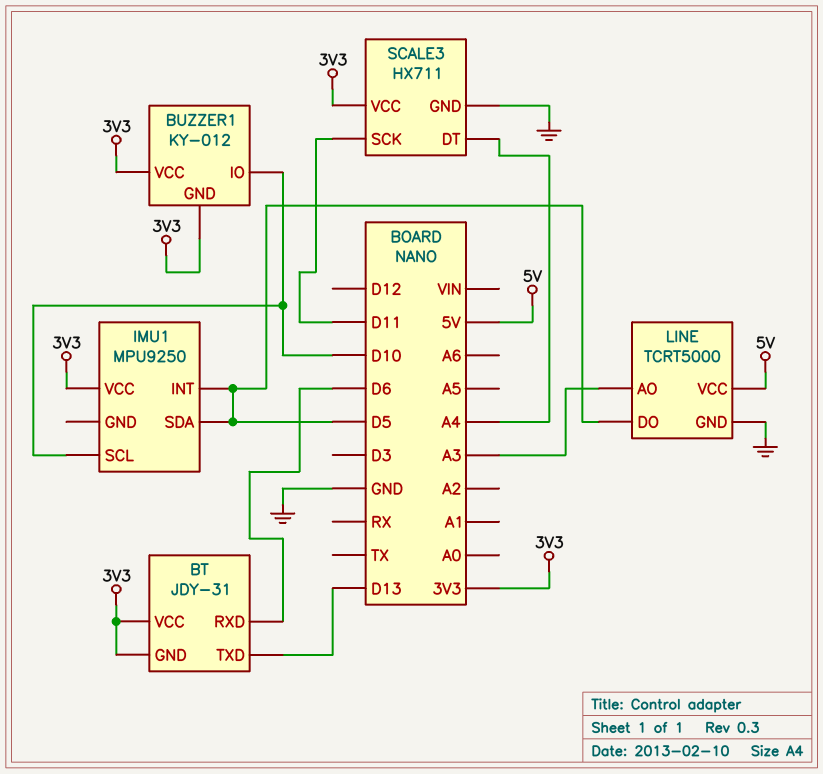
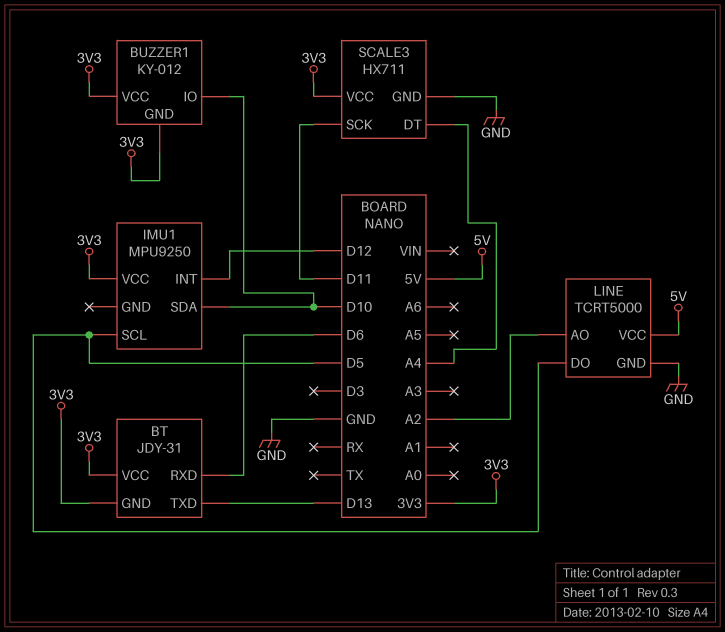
IMU1 pin INT: D5 -> D12
IMU1 pin SCL: D10 -> D5
IMU1 pin SDA: D5 -> D10
LINE pin AO: A3 -> A2

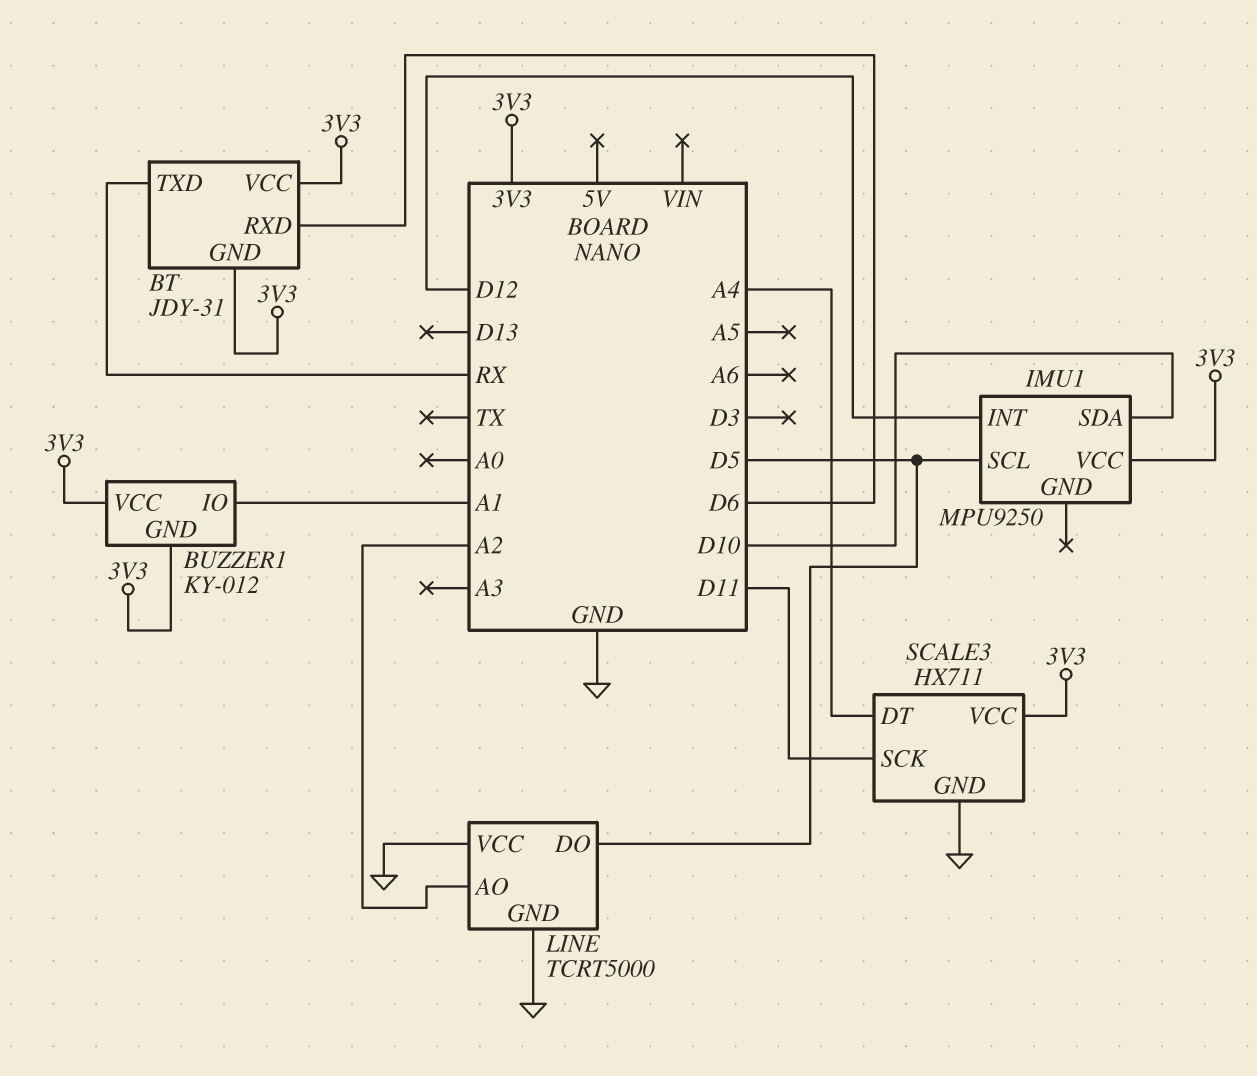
BT pin TXD: D13 -> RX
BUZZER1 pin IO: D10 -> A1
LINE pin VCC: 5V -> GND

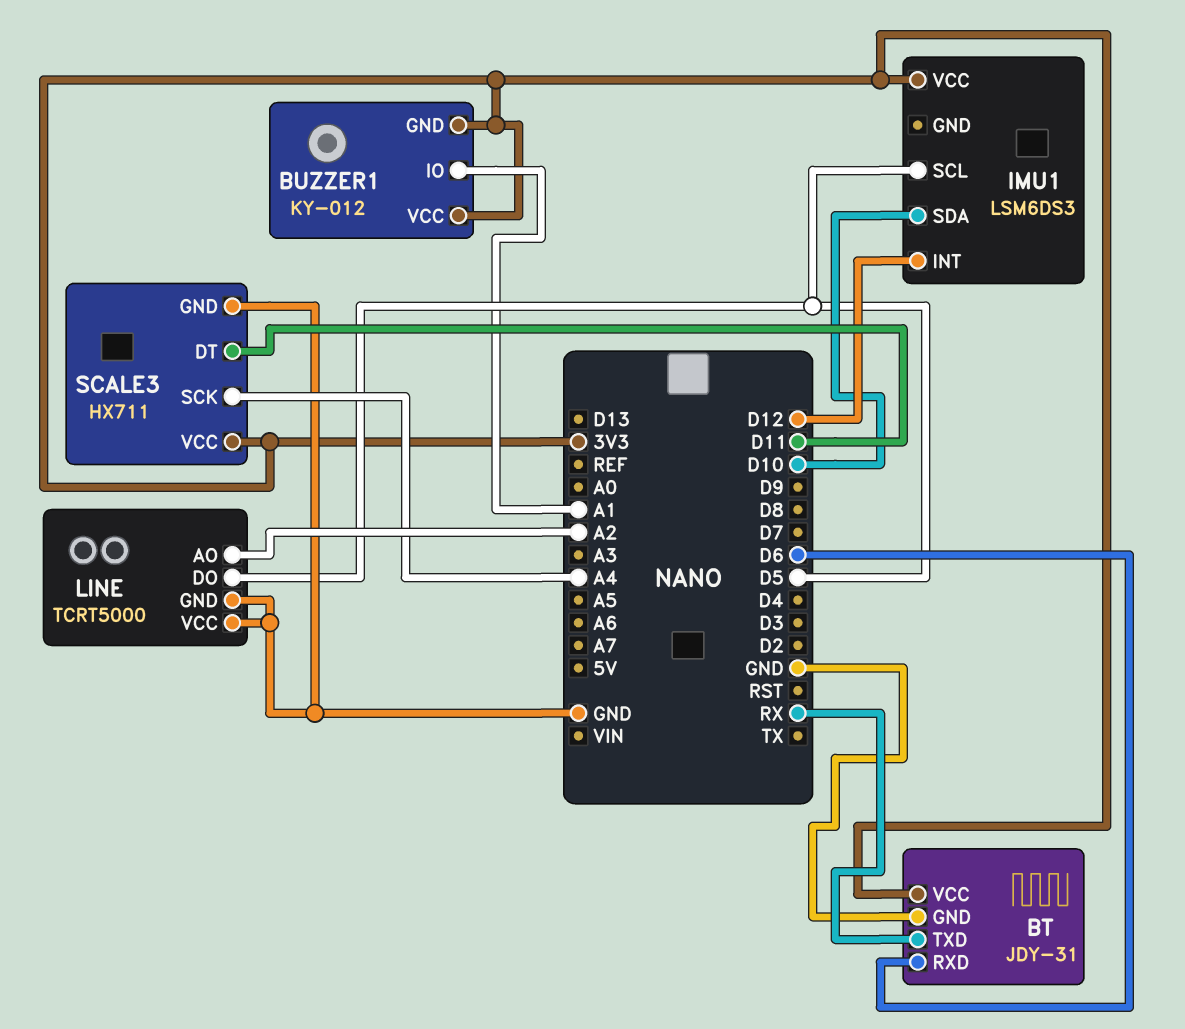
BT pin GND: 3V3 -> GND
IMU1: MPU9250 -> LSM6DS3
SCALE3 pin DT: A4 -> D11
SCALE3 pin SCK: D11 -> A4

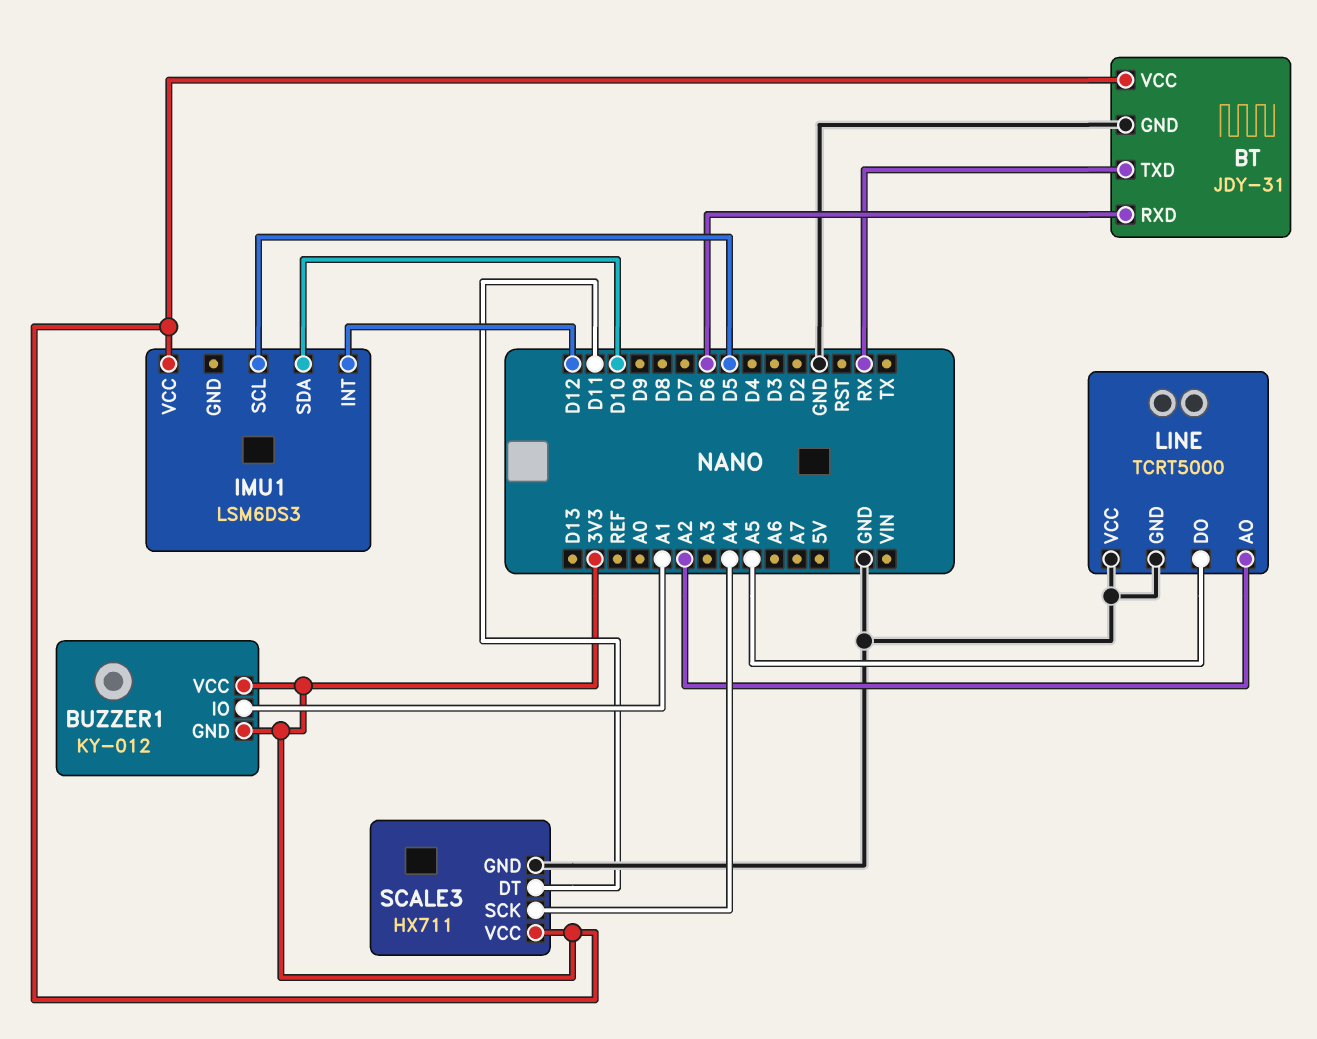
LINE pin DO: D5 -> A5

